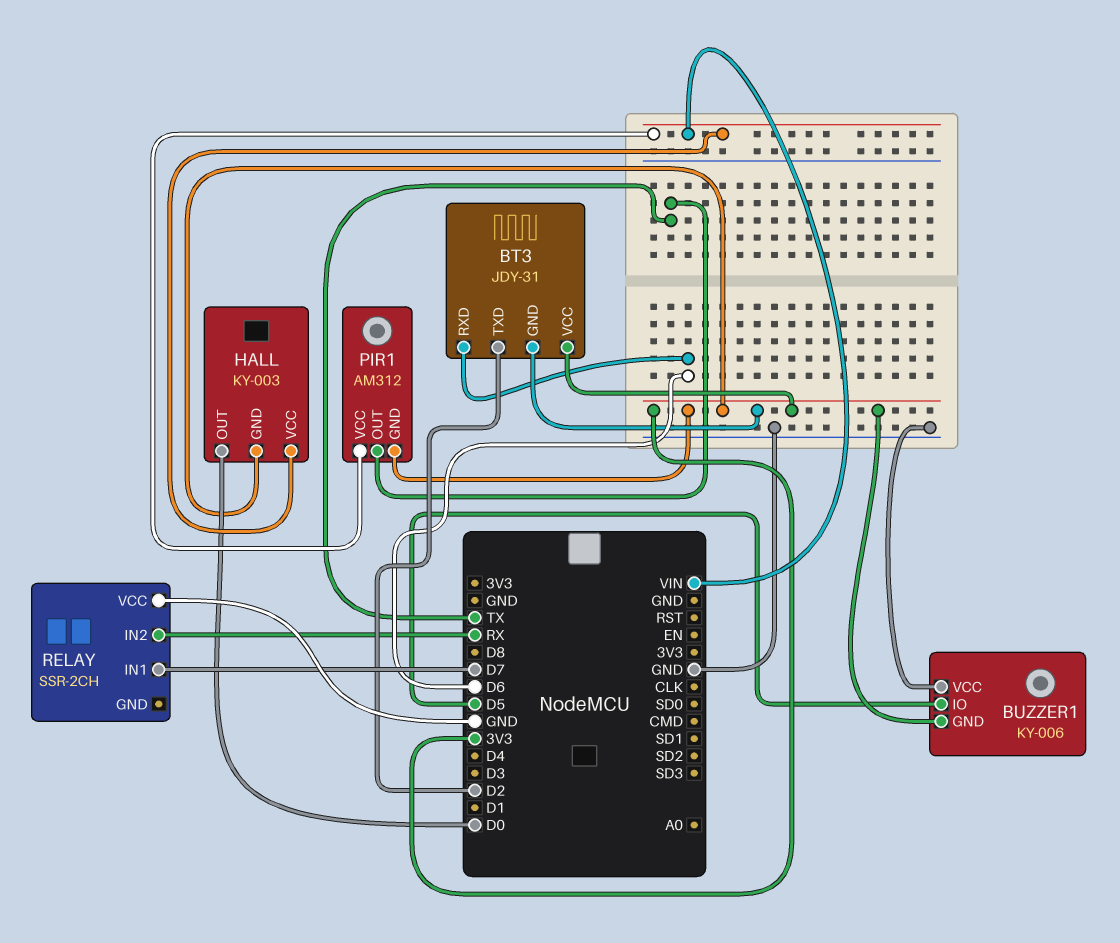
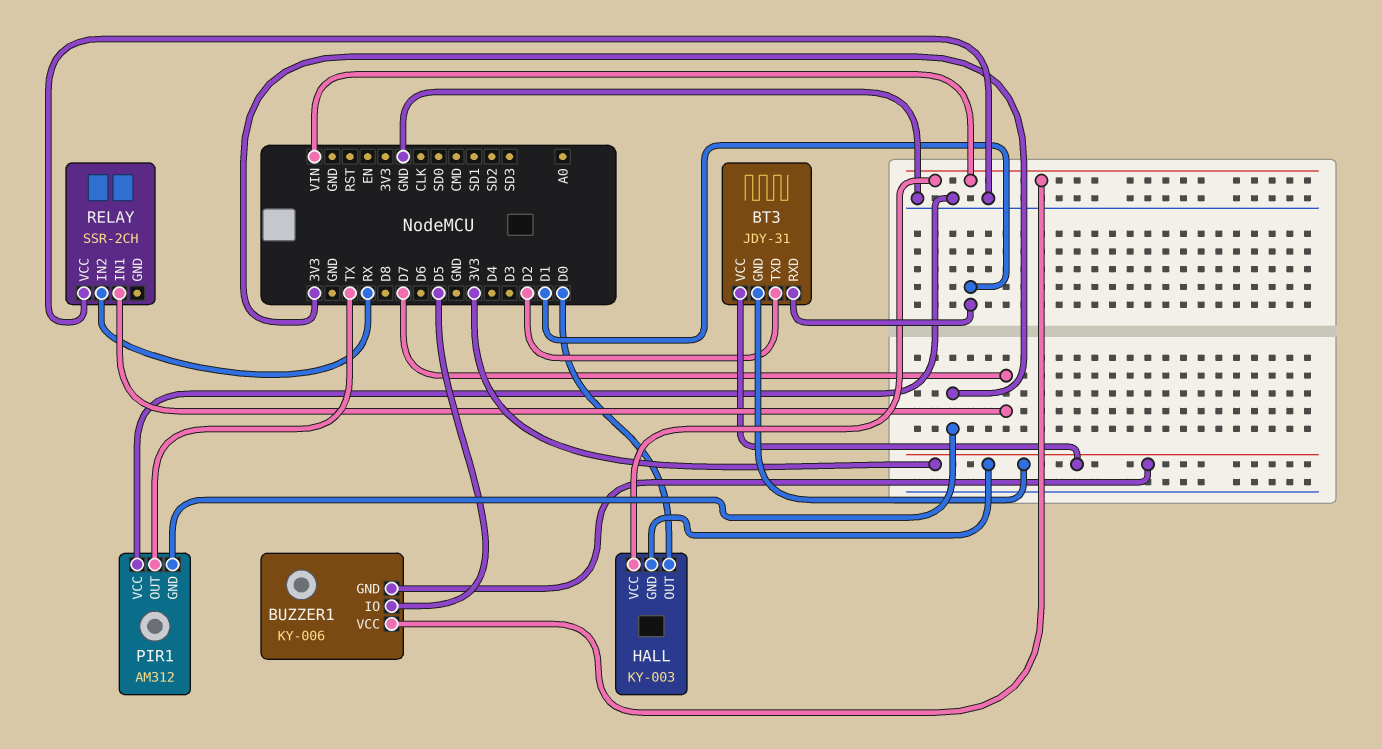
BT3 pin RXD: D6 -> D1
BUZZER1 pin VCC: GND -> VIN
PIR1 pin VCC: VIN -> GND

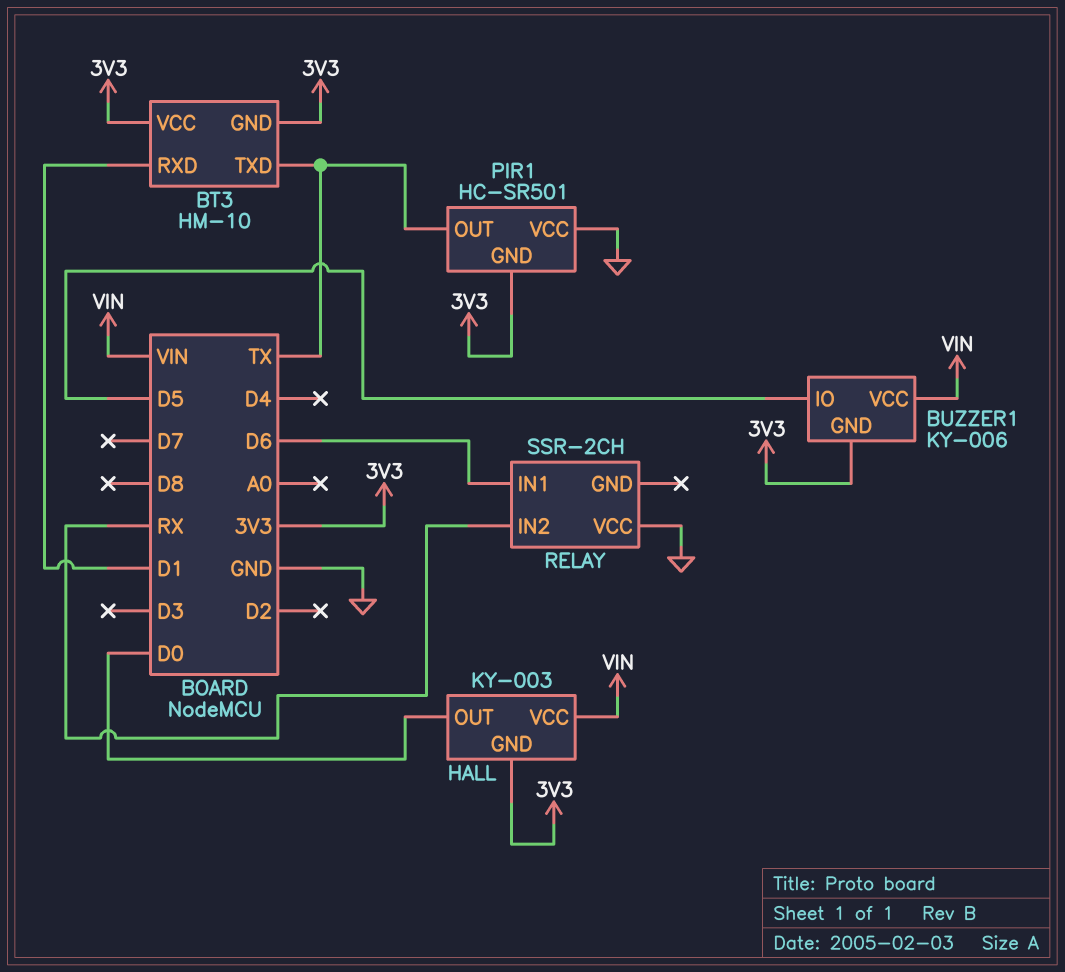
BT3: JDY-31 -> HM-10
BT3 pin TXD: D2 -> TX
PIR1: AM312 -> HC-SR501
RELAY pin IN1: D7 -> D6

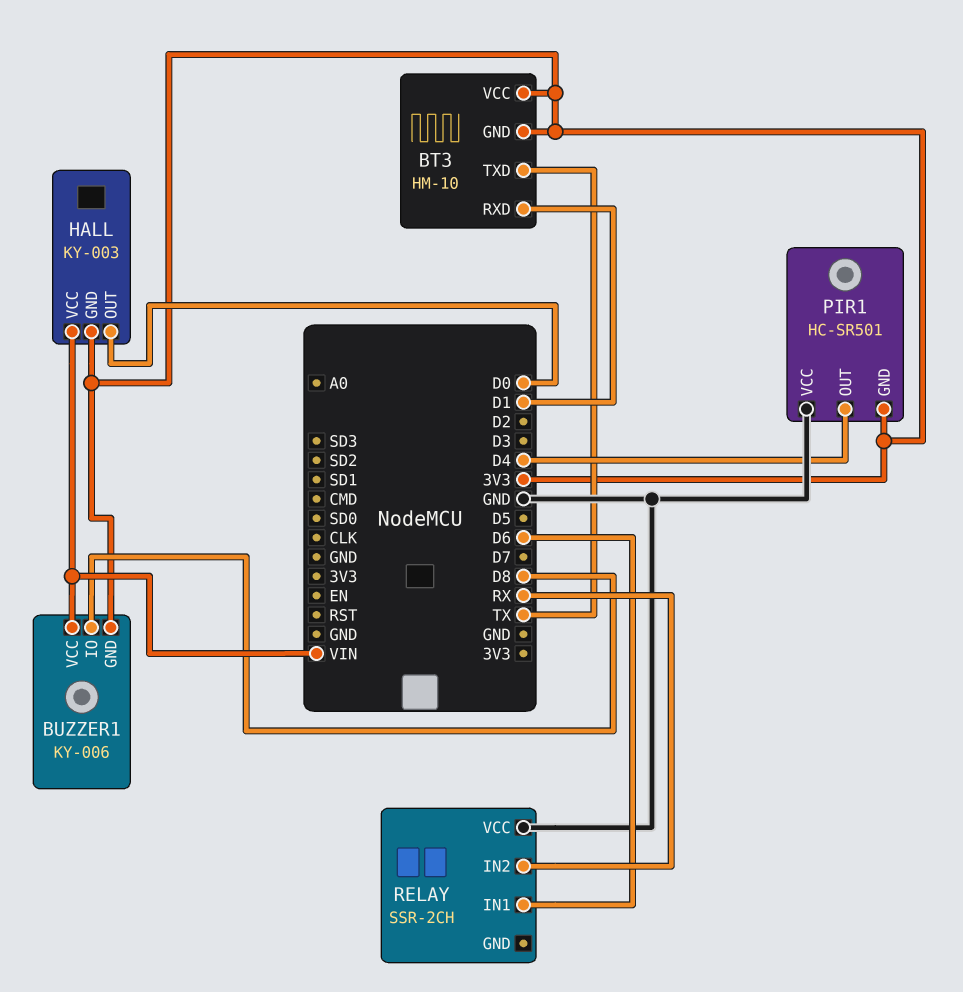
BUZZER1 pin IO: D5 -> D8
PIR1 pin OUT: TX -> D4

